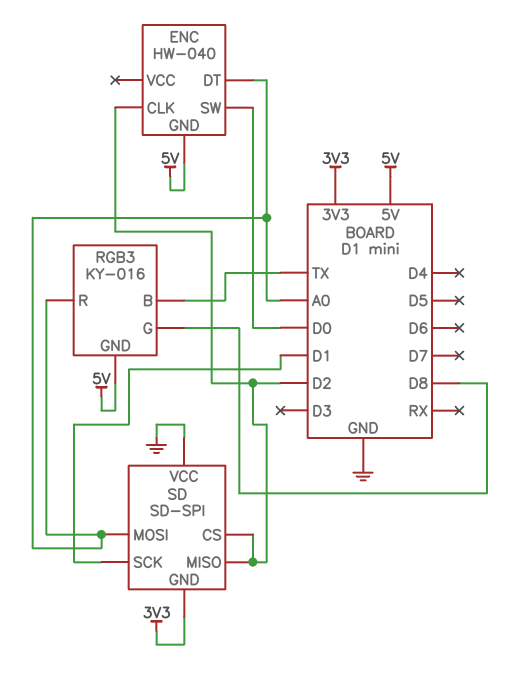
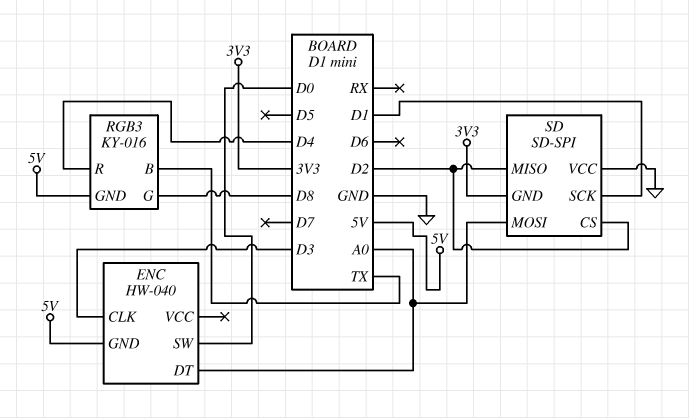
ENC pin CLK: D2 -> D3
RGB3 pin R: A0 -> D4

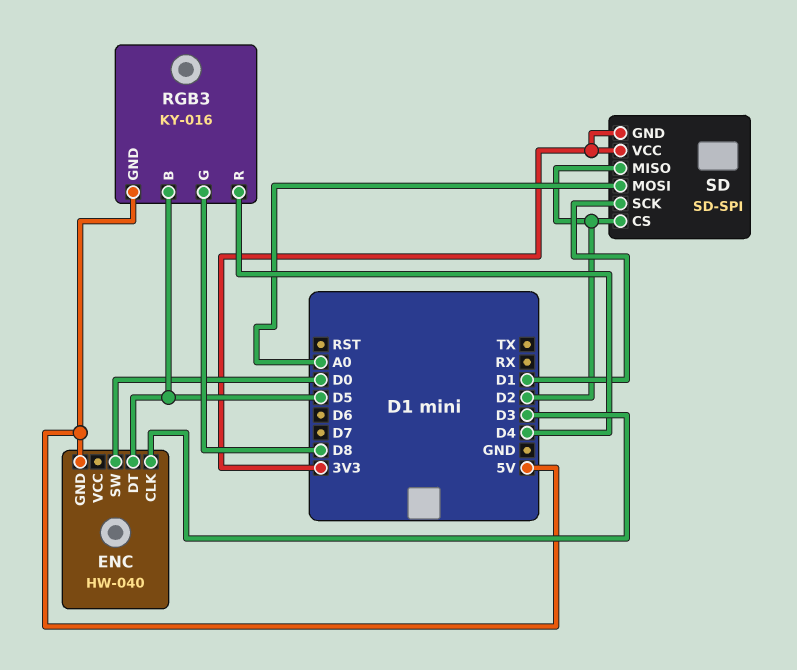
ENC pin DT: A0 -> D5
RGB3 pin B: TX -> D5
SD pin VCC: GND -> 3V3

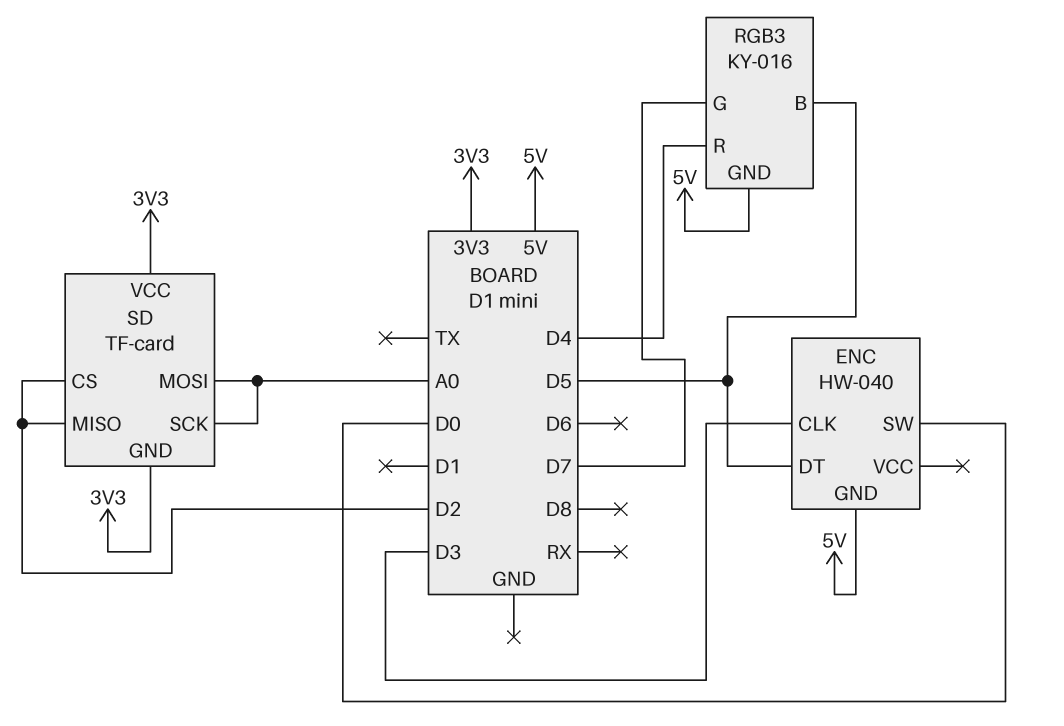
RGB3 pin G: D8 -> D7
SD: SD-SPI -> TF-card
SD pin SCK: D1 -> A0

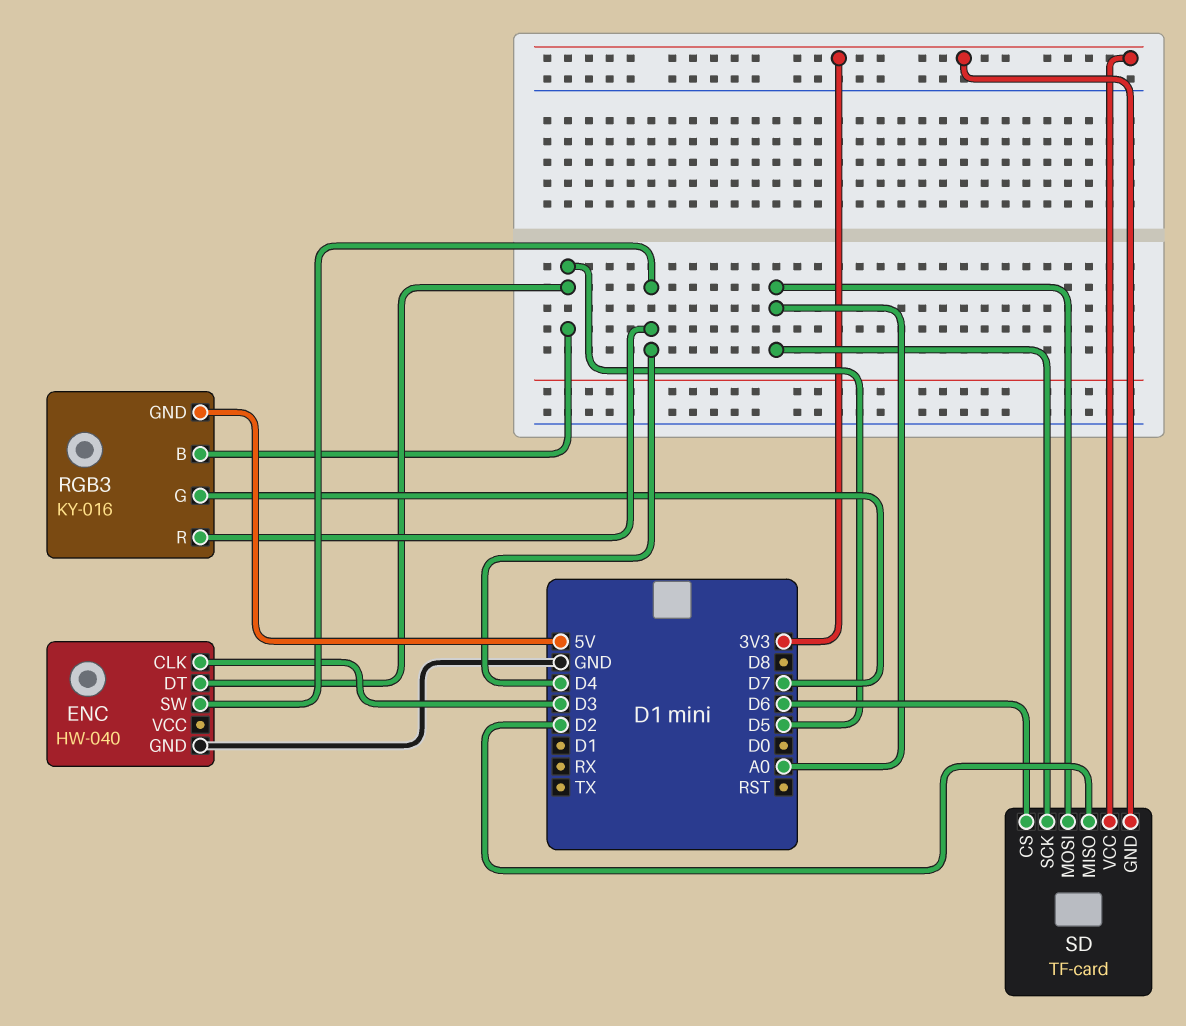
ENC pin GND: 5V -> GND
ENC pin SW: D0 -> D4
SD pin CS: D2 -> D6

